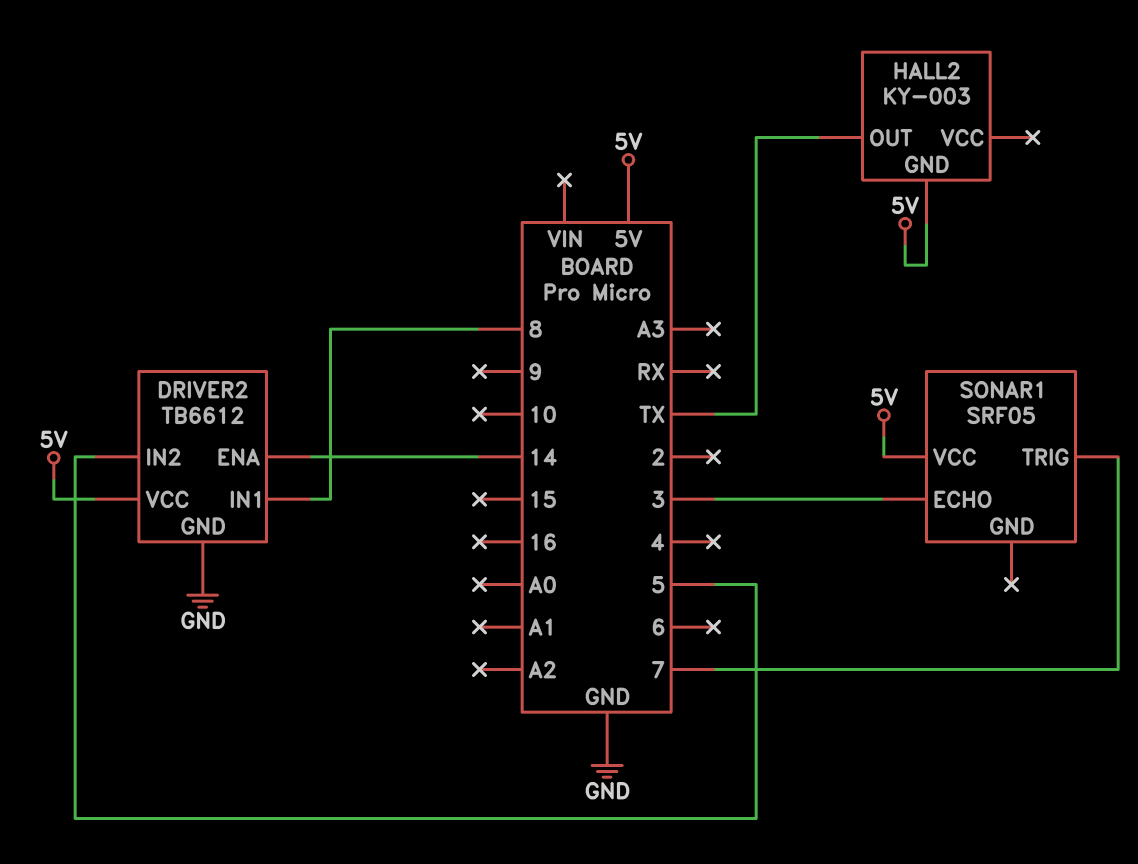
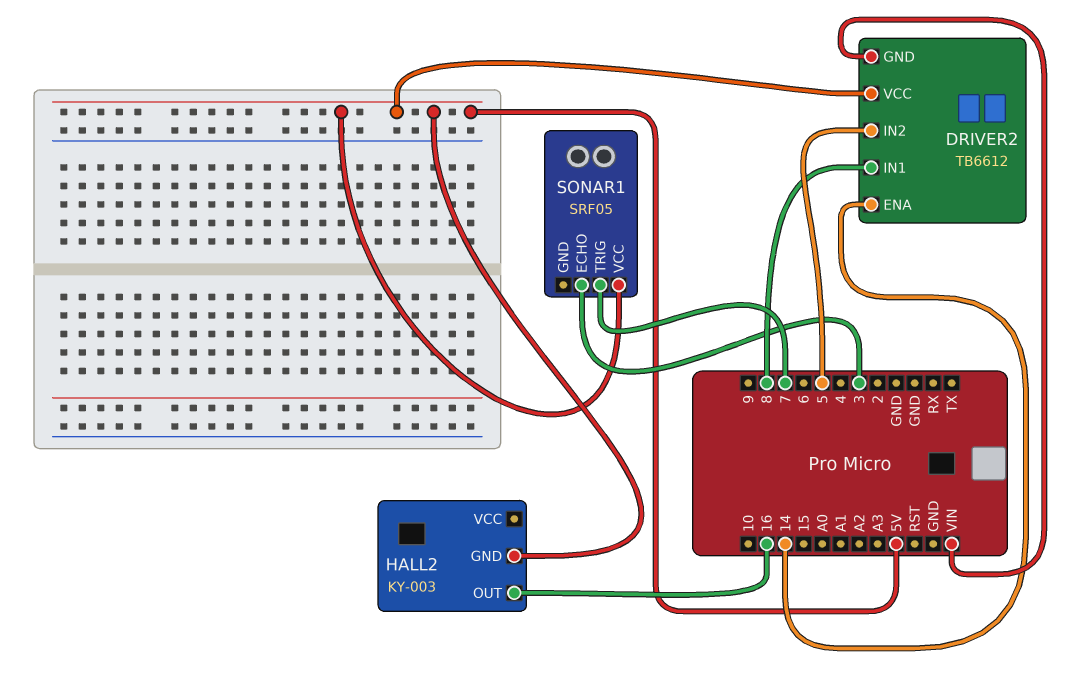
DRIVER2 pin GND: GND -> VIN
HALL2 pin OUT: TX -> 16

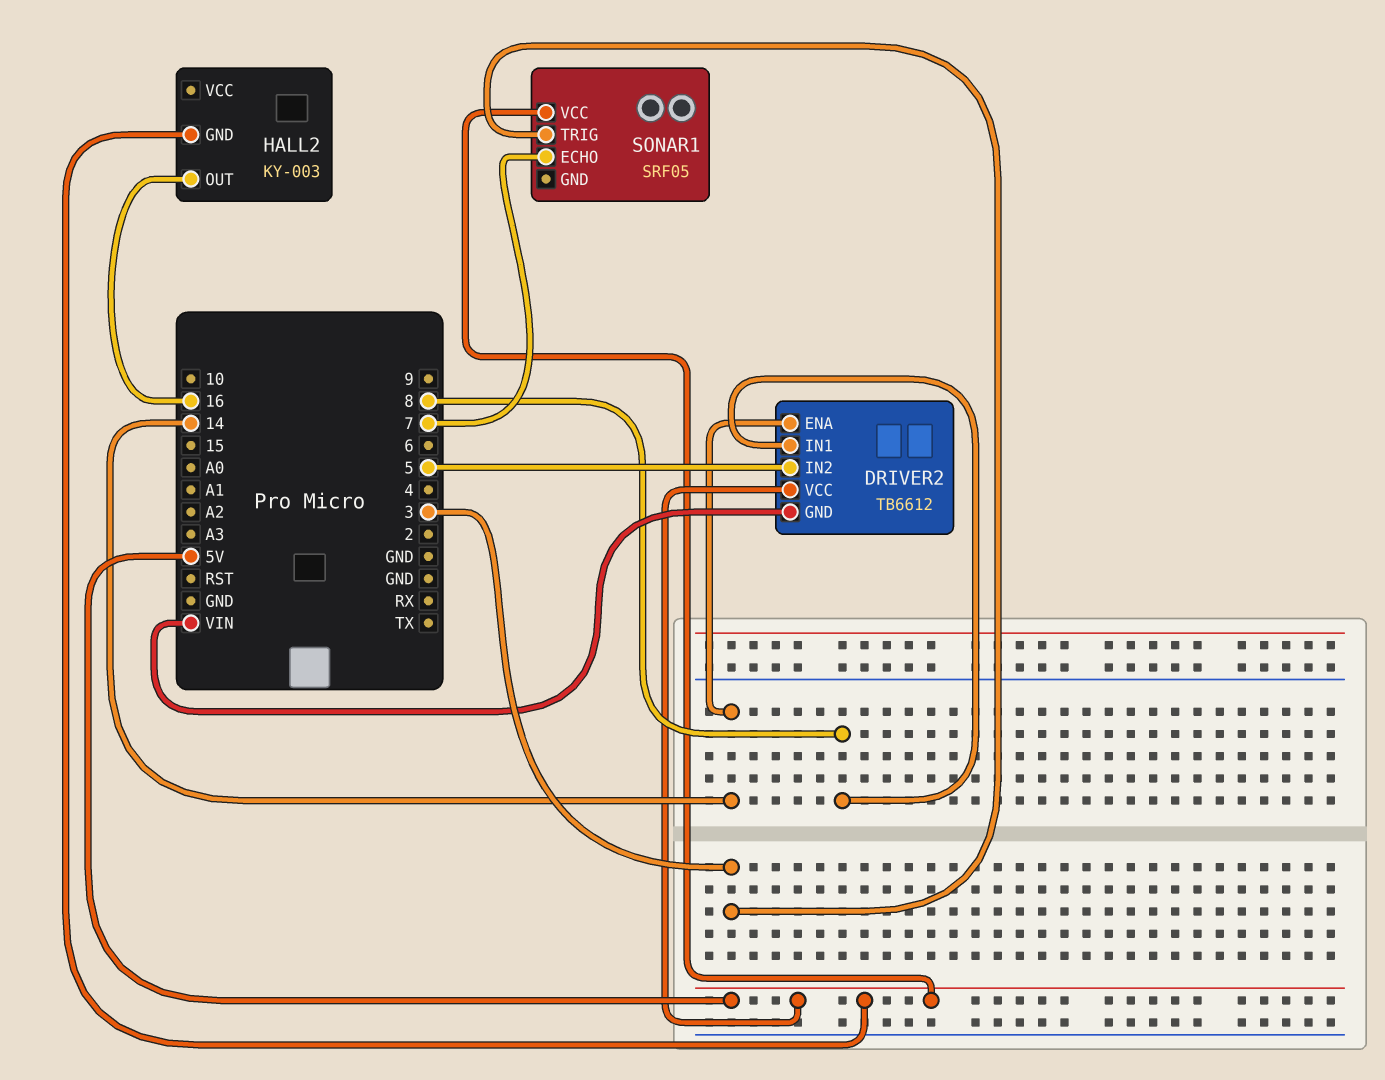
SONAR1 pin ECHO: 3 -> 7
SONAR1 pin TRIG: 7 -> 3

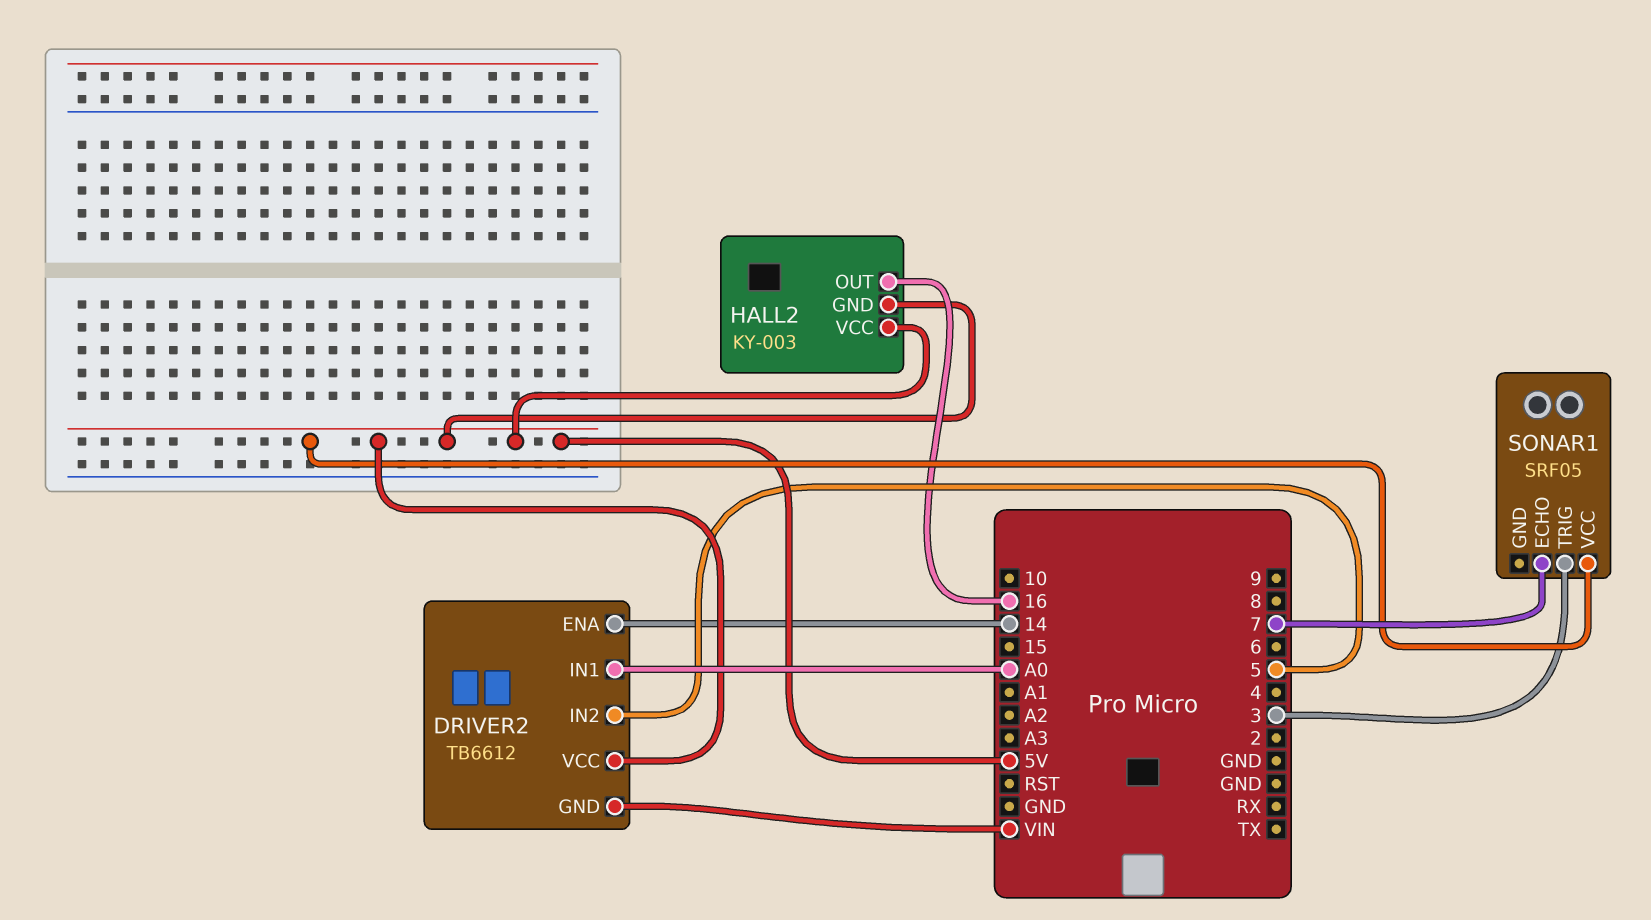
DRIVER2 pin IN1: 8 -> A0
HALL2 pin VCC: none -> 5V

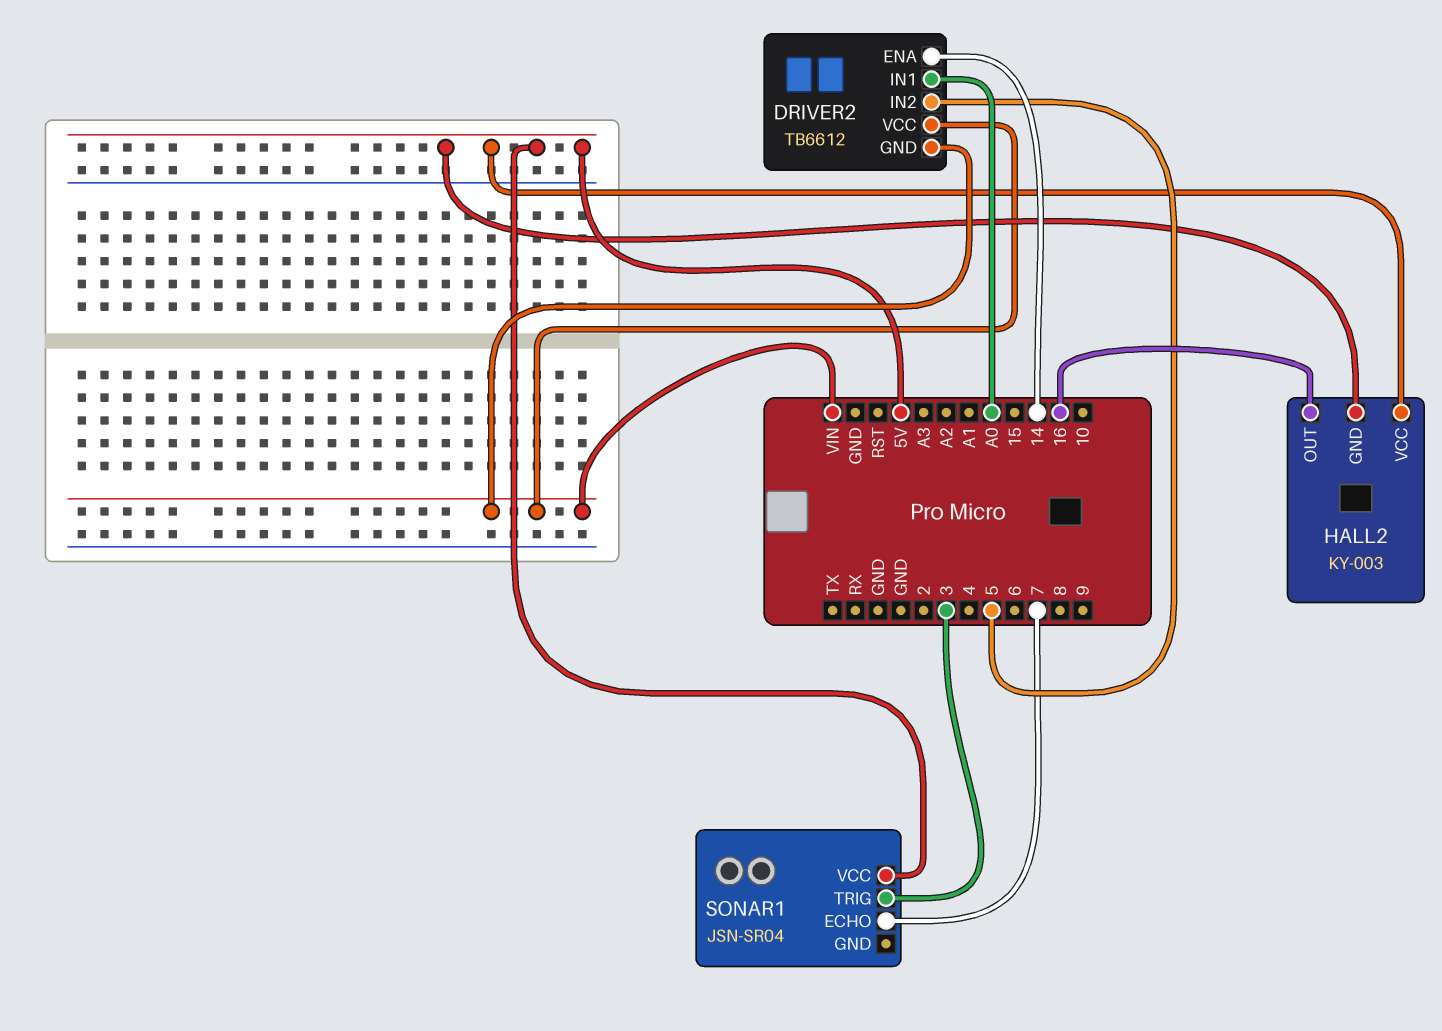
DRIVER2 pin VCC: 5V -> VIN
SONAR1: SRF05 -> JSN-SR04

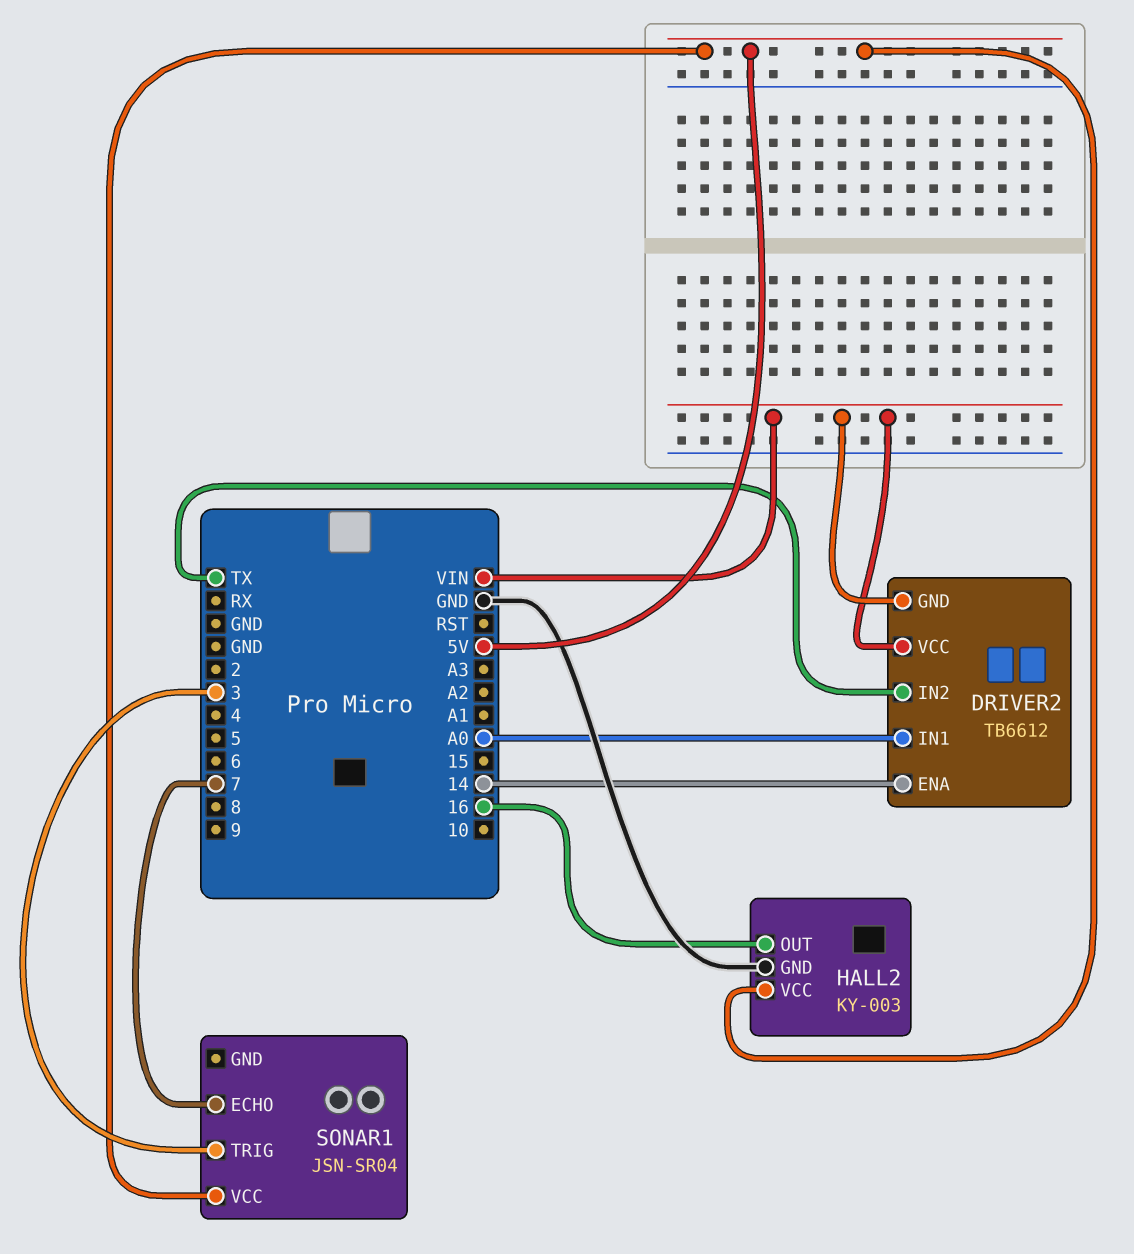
DRIVER2 pin IN2: 5 -> TX
HALL2 pin GND: 5V -> GND

